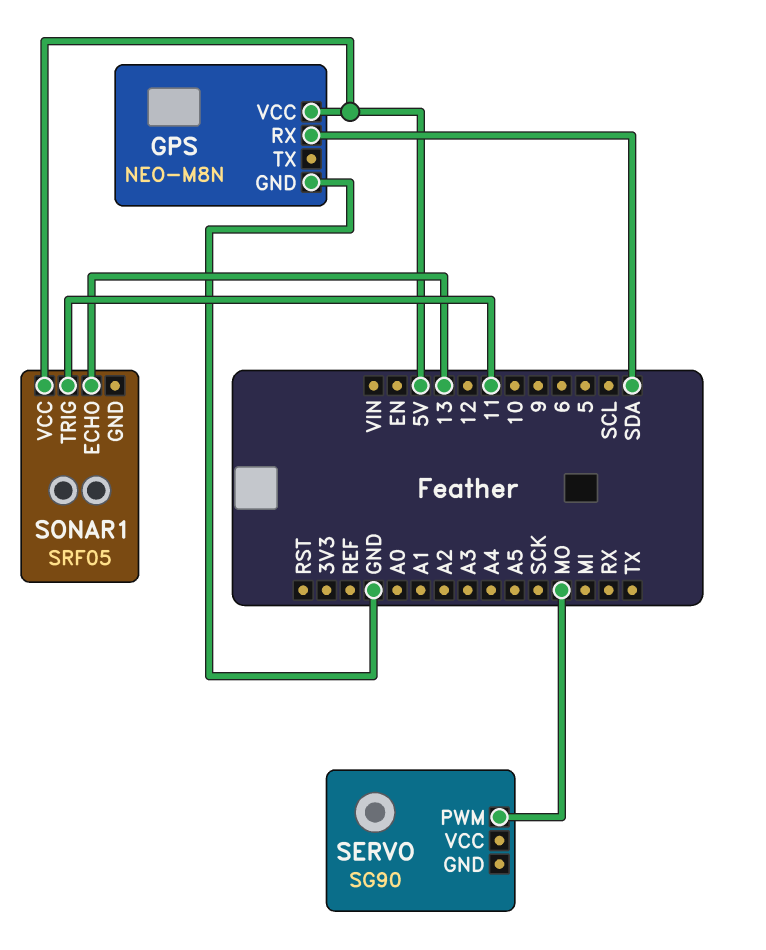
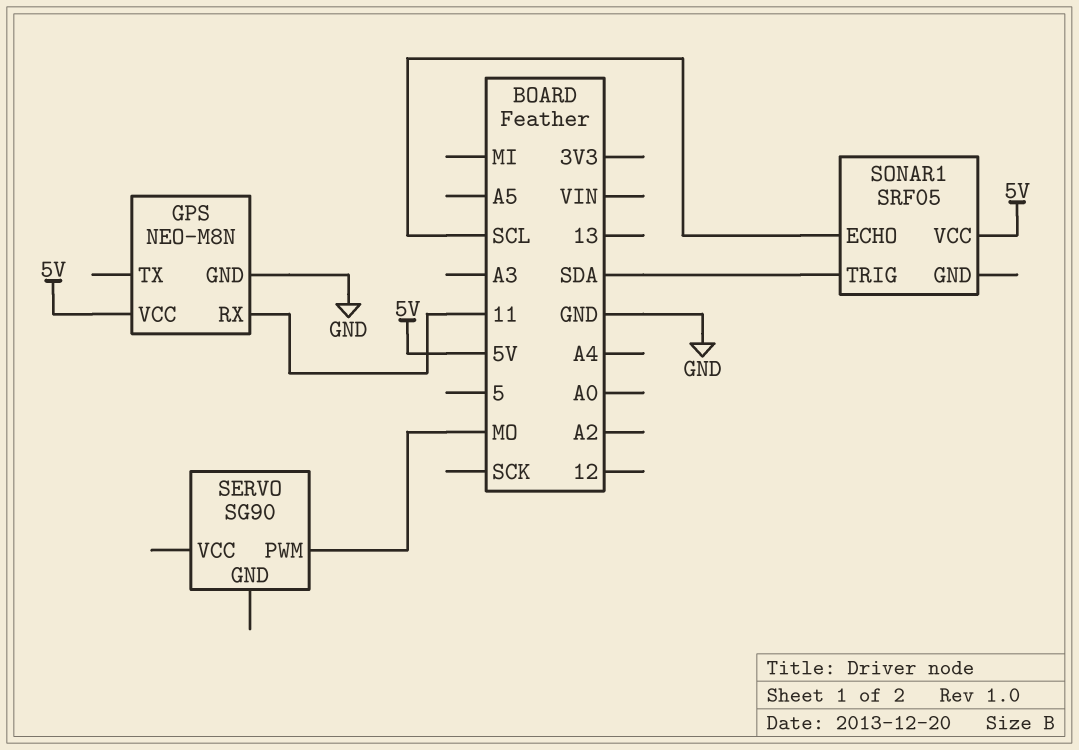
GPS pin RX: SDA -> 11
SONAR1 pin ECHO: 13 -> SCL
SONAR1 pin TRIG: 11 -> SDA

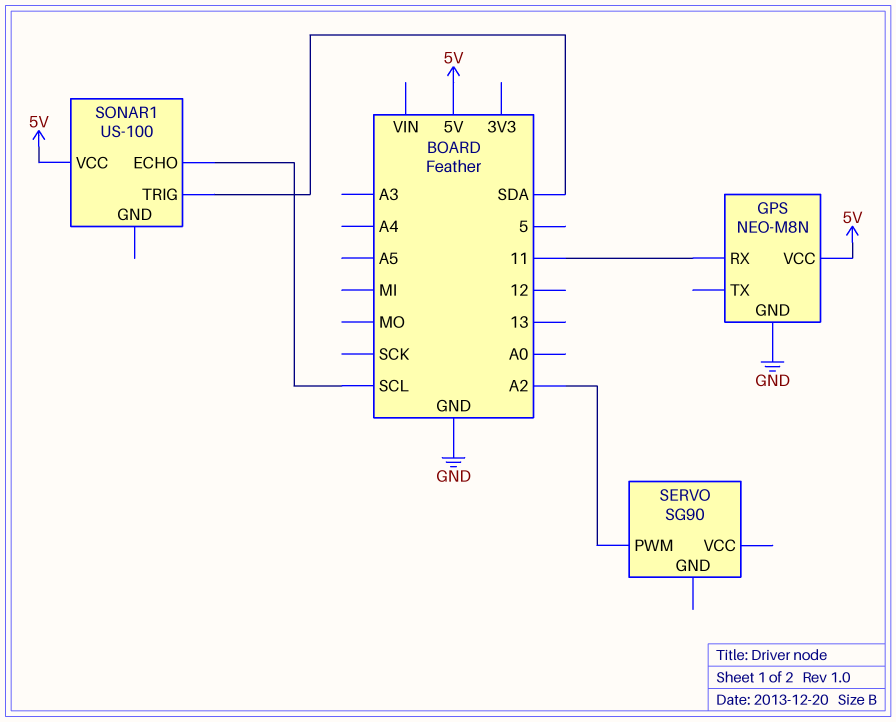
SERVO pin PWM: MO -> A2
SONAR1: SRF05 -> US-100

